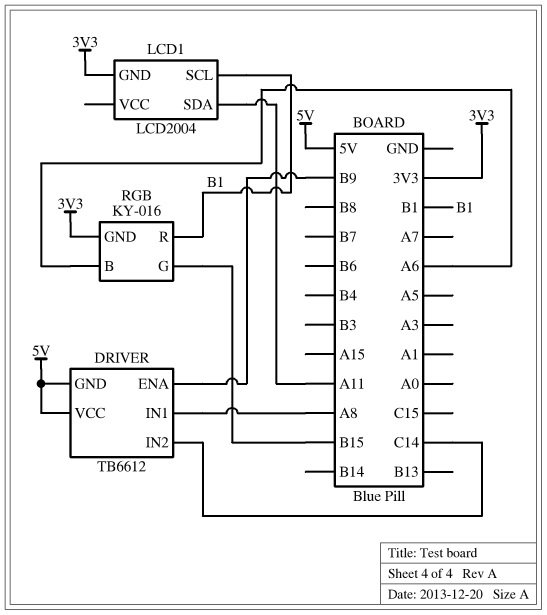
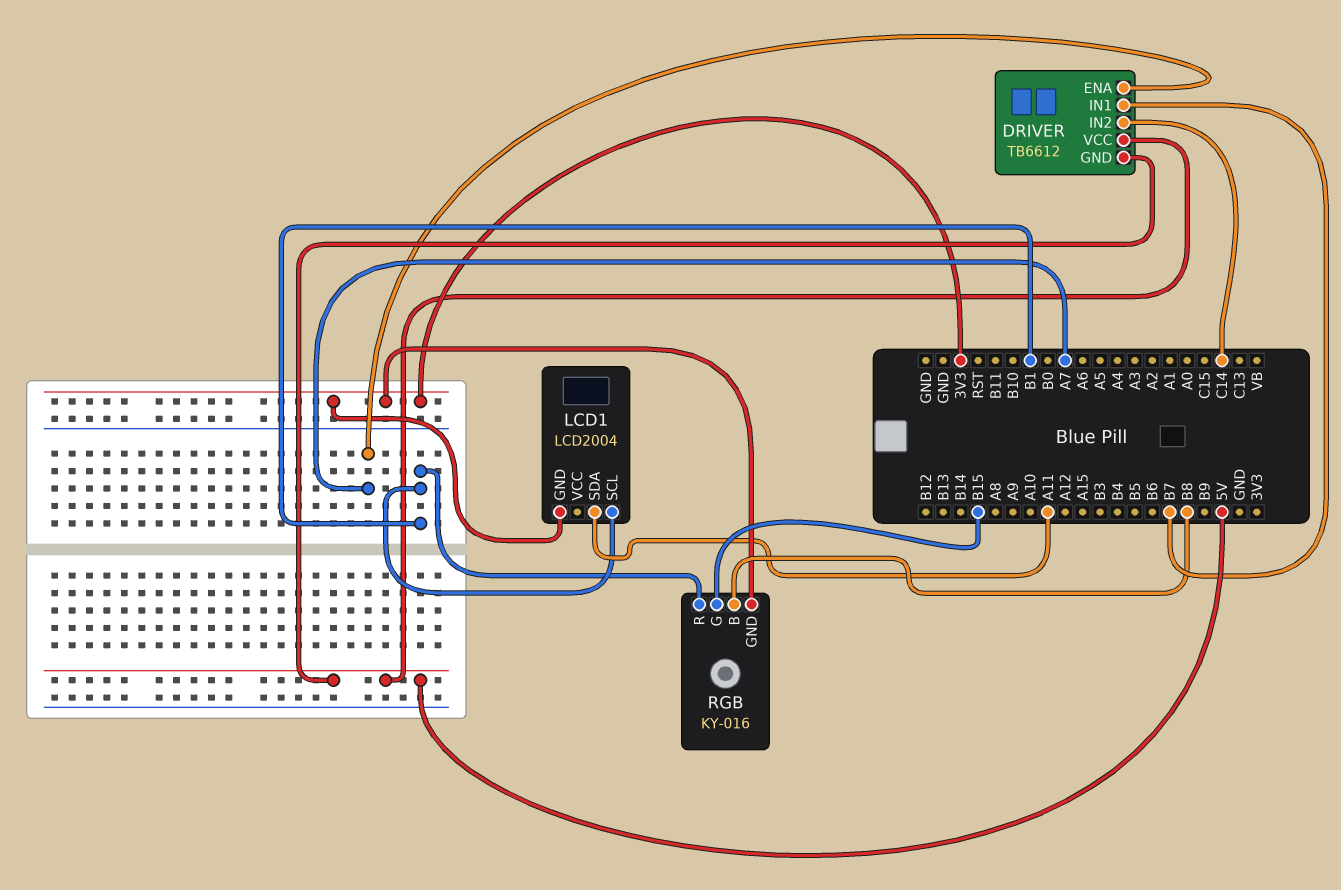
DRIVER pin ENA: B9 -> A7
DRIVER pin IN1: A8 -> B7
RGB pin B: A6 -> B8

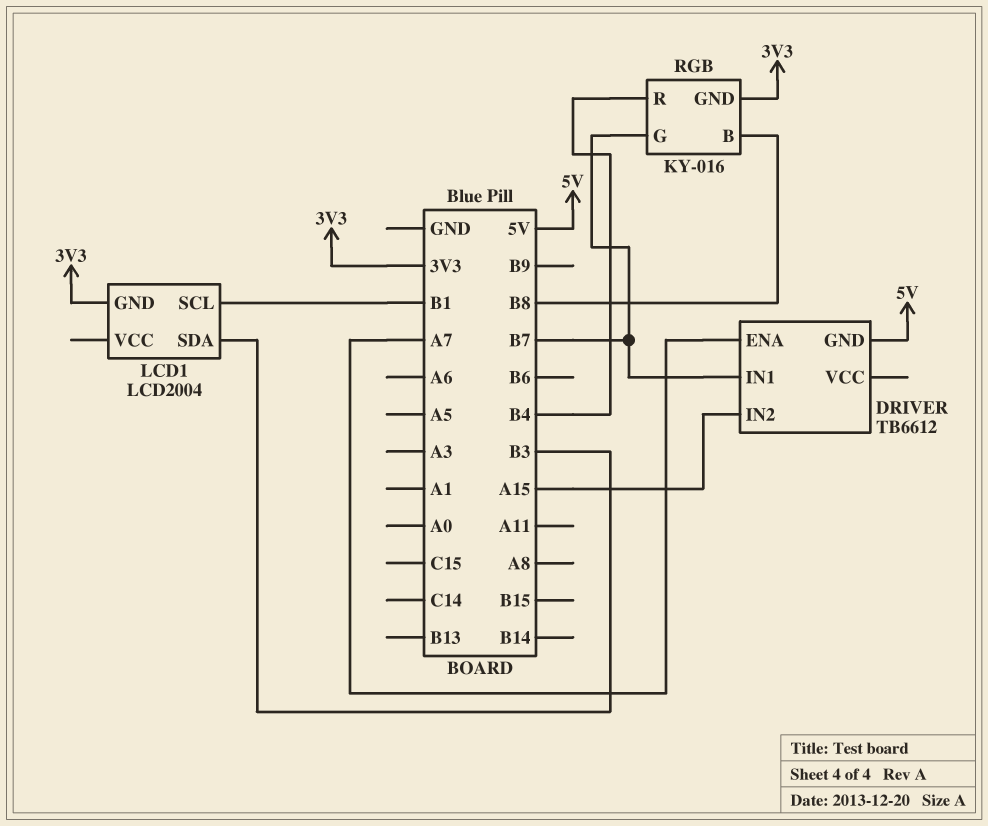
DRIVER pin IN2: C14 -> A15
DRIVER pin VCC: 5V -> none
LCD1 pin SDA: A11 -> B3
RGB pin G: B15 -> B7
RGB pin R: B1 -> B4

